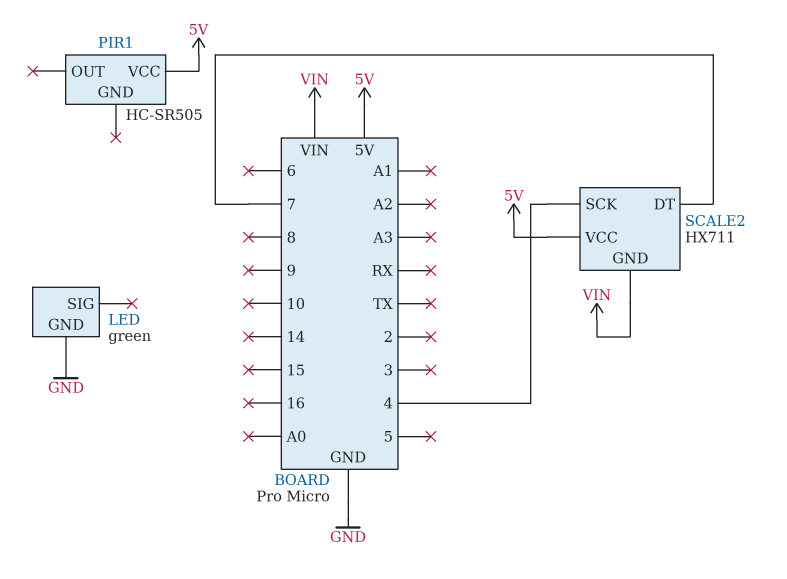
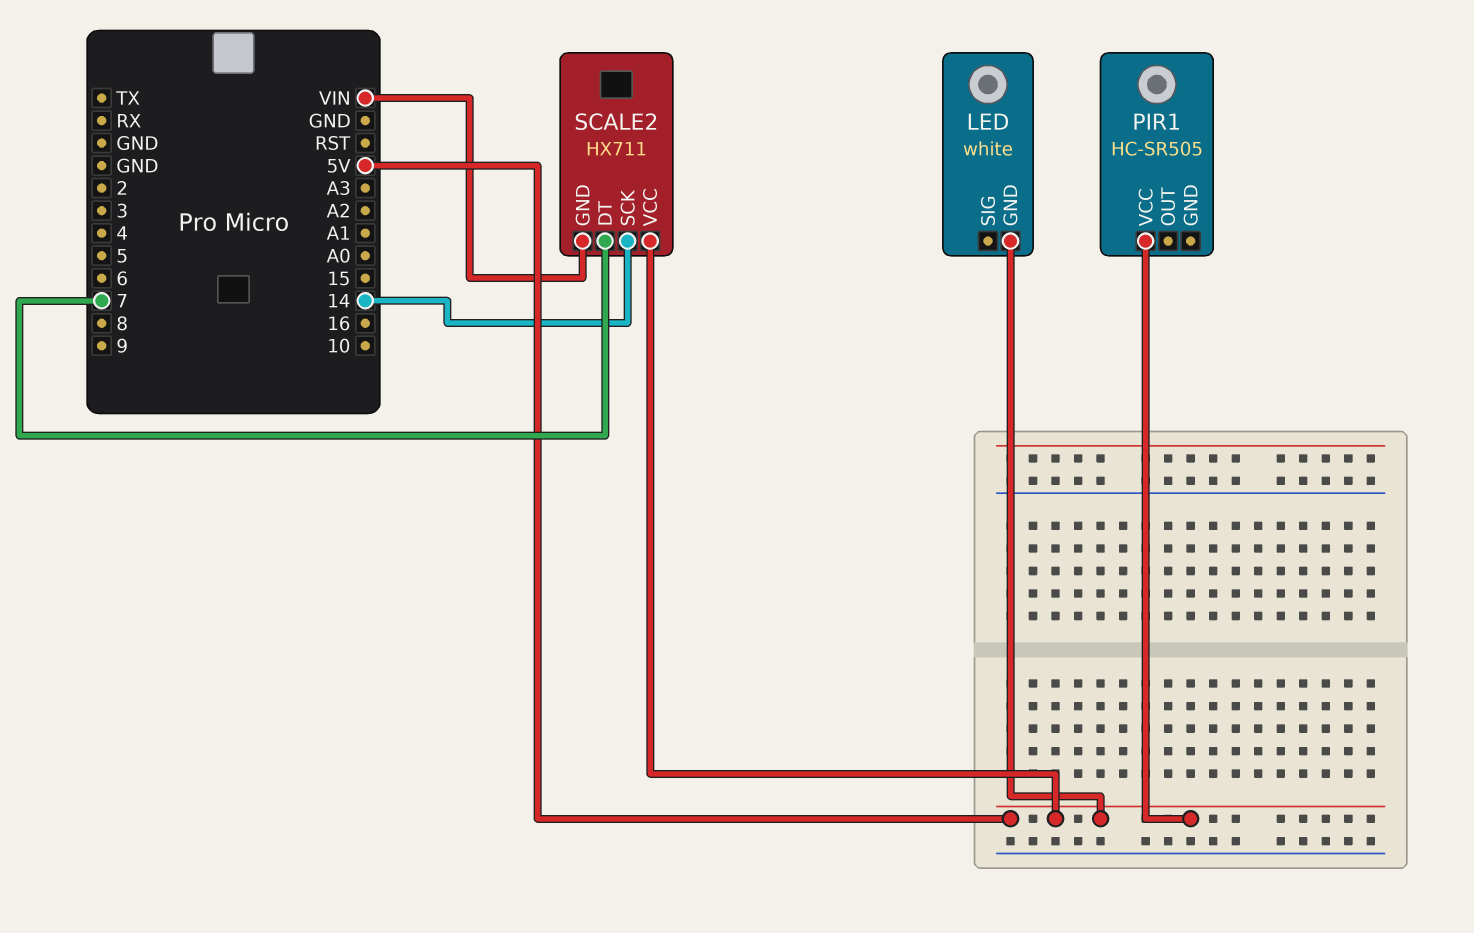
LED: green -> white
LED pin GND: GND -> 5V
SCALE2 pin SCK: 4 -> 14

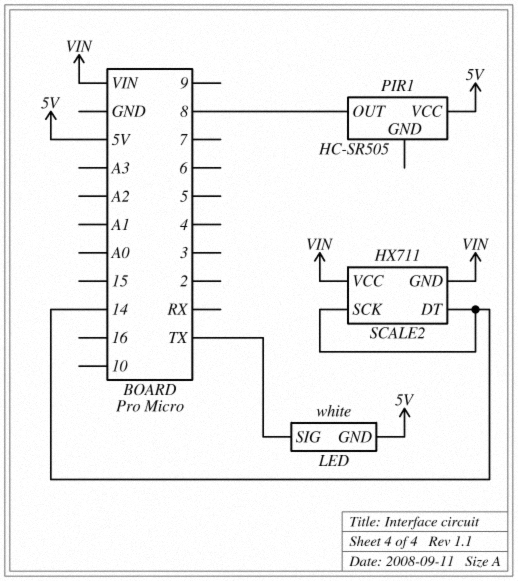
LED pin SIG: none -> TX
PIR1 pin OUT: none -> 8
SCALE2 pin DT: 7 -> 14
SCALE2 pin VCC: 5V -> VIN

